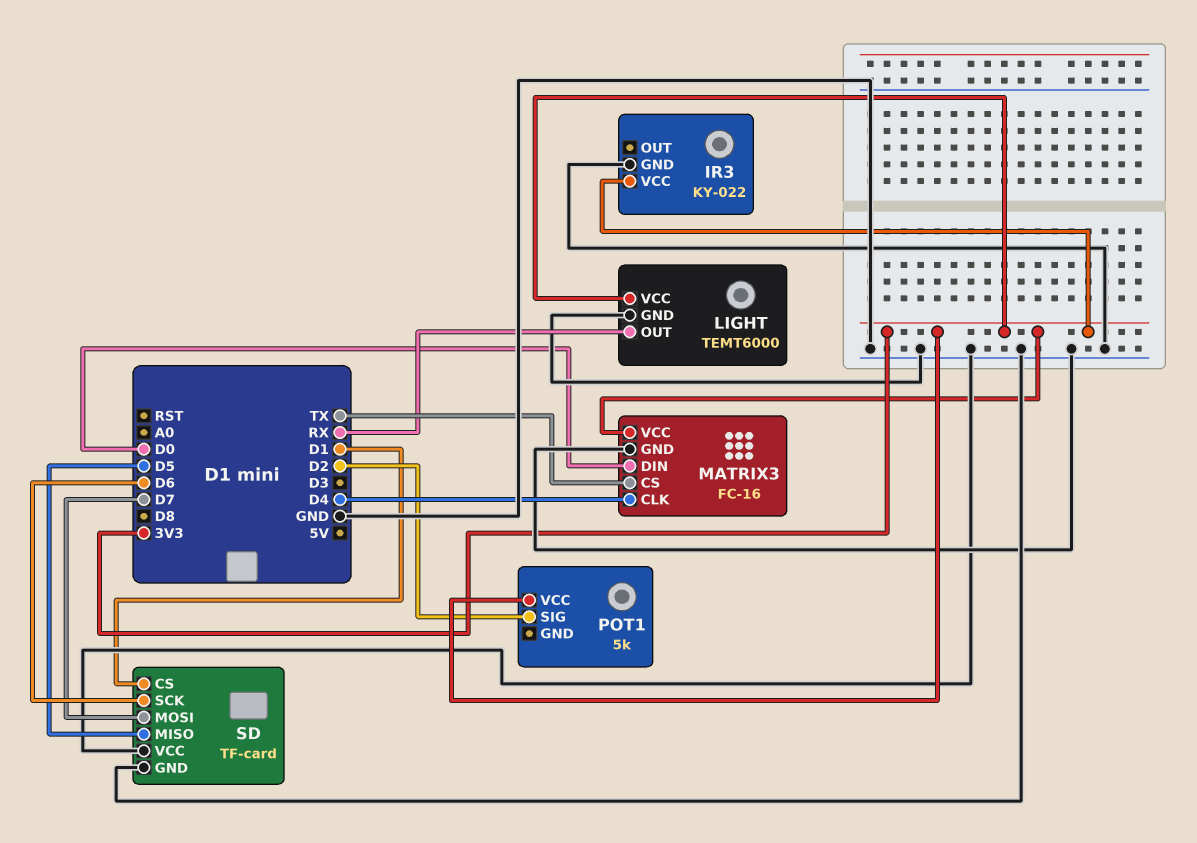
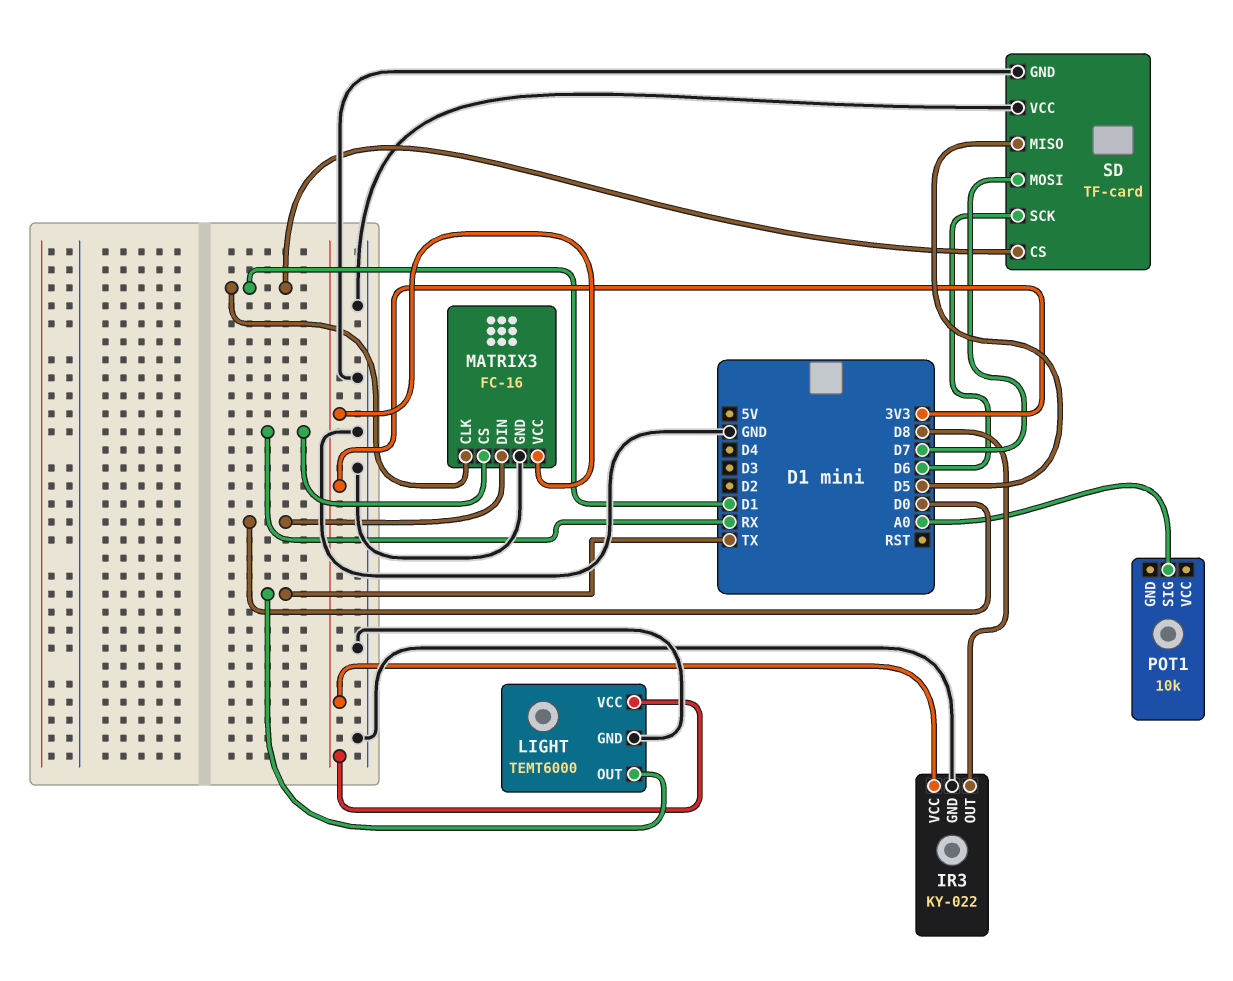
IR3 pin OUT: none -> D8
LIGHT pin OUT: RX -> TX
MATRIX3 pin CLK: D4 -> D1
MATRIX3 pin CS: TX -> RX
POT1: 5k -> 10k
POT1 pin SIG: D2 -> A0
POT1 pin VCC: 3V3 -> none

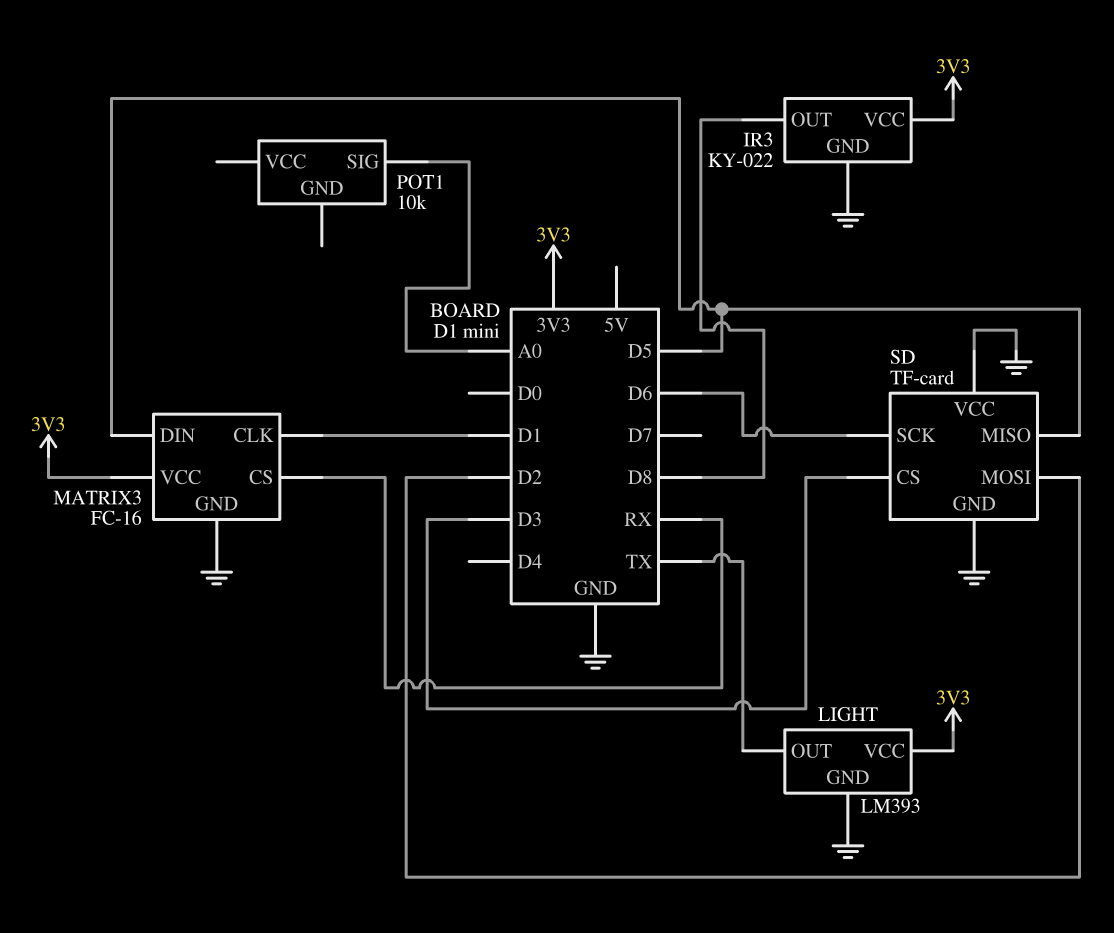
LIGHT: TEMT6000 -> LM393
MATRIX3 pin DIN: D0 -> D5
SD pin CS: D1 -> D3
SD pin MOSI: D7 -> D2

